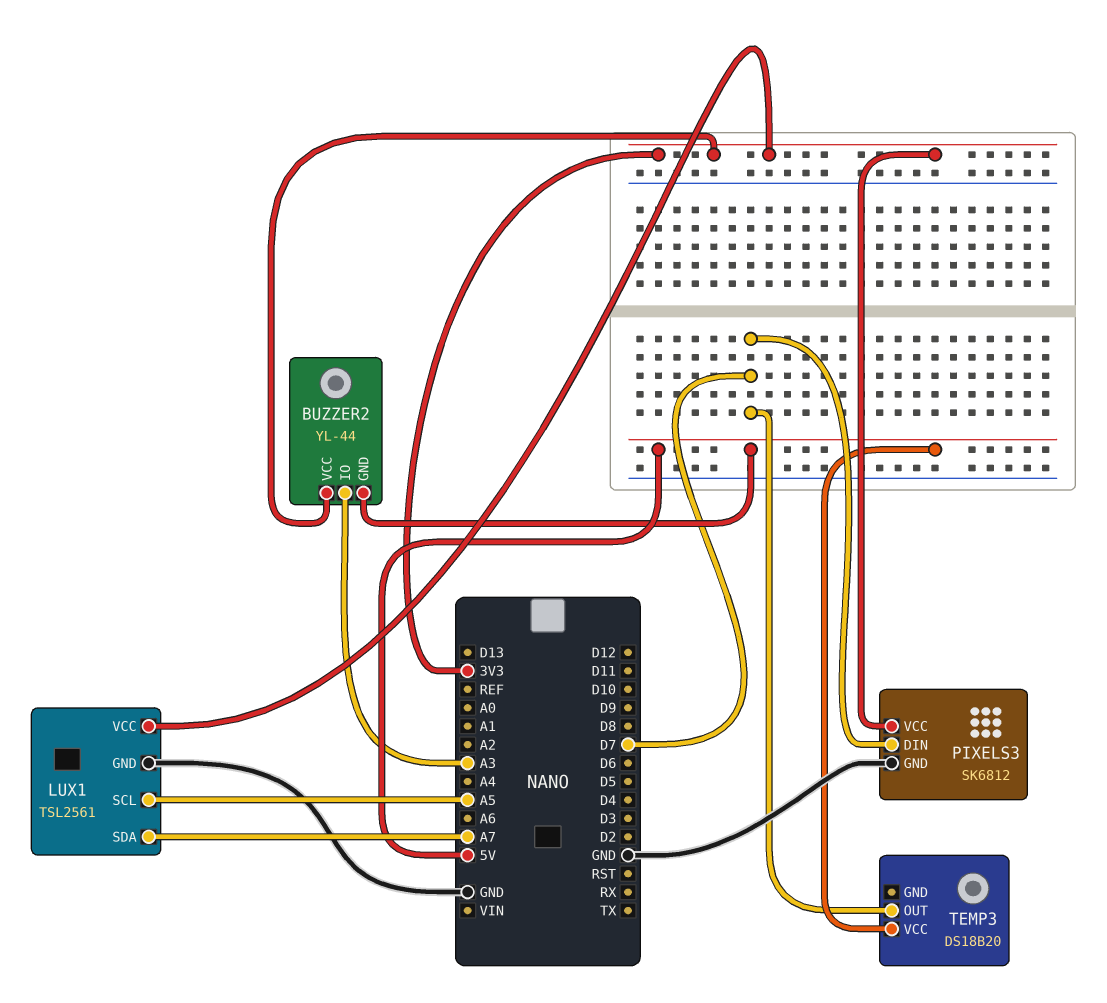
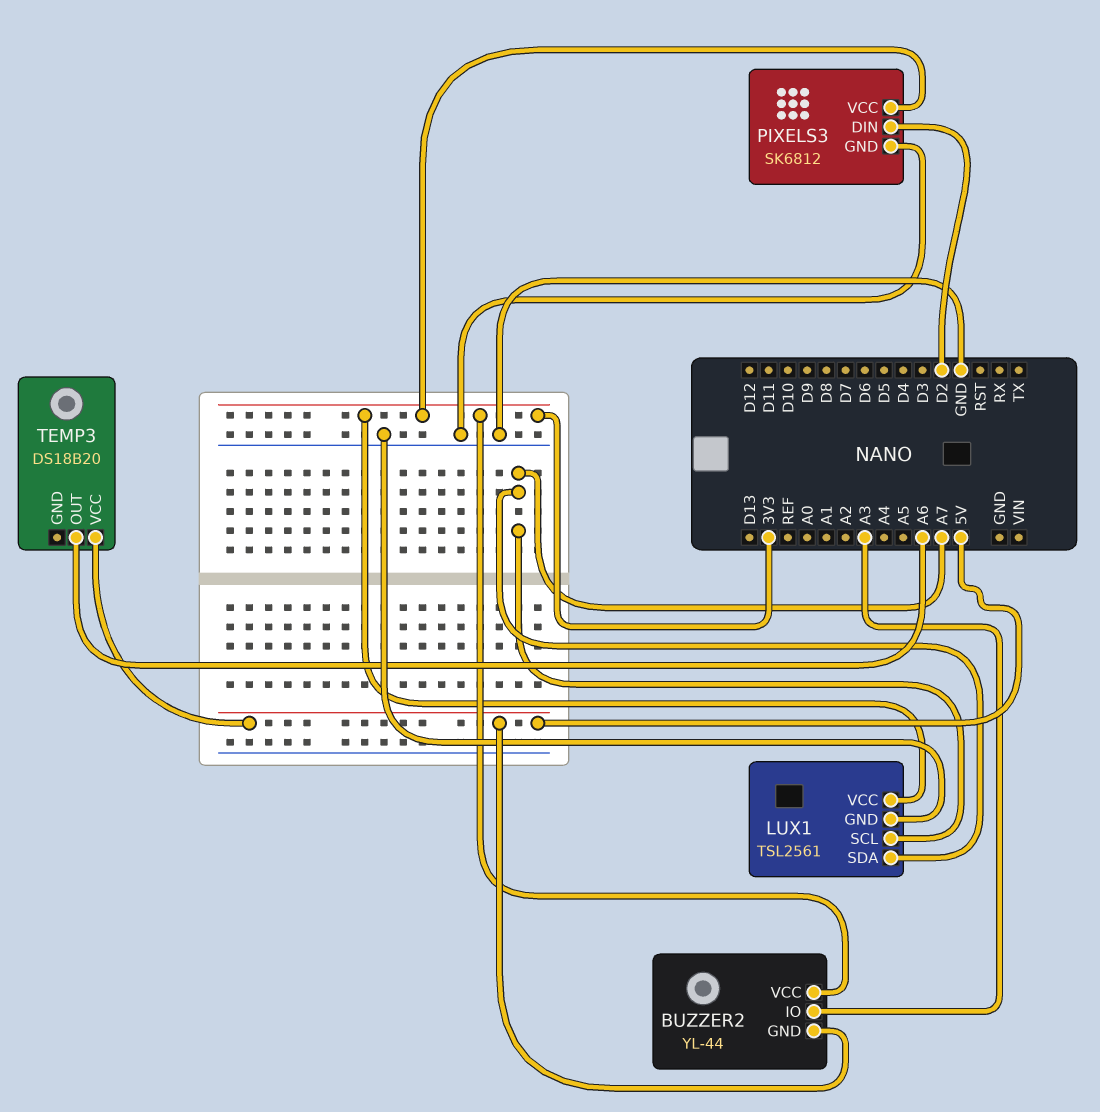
LUX1 pin SCL: A5 -> A7
PIXELS3 pin DIN: D7 -> D2
TEMP3 pin OUT: D7 -> A6

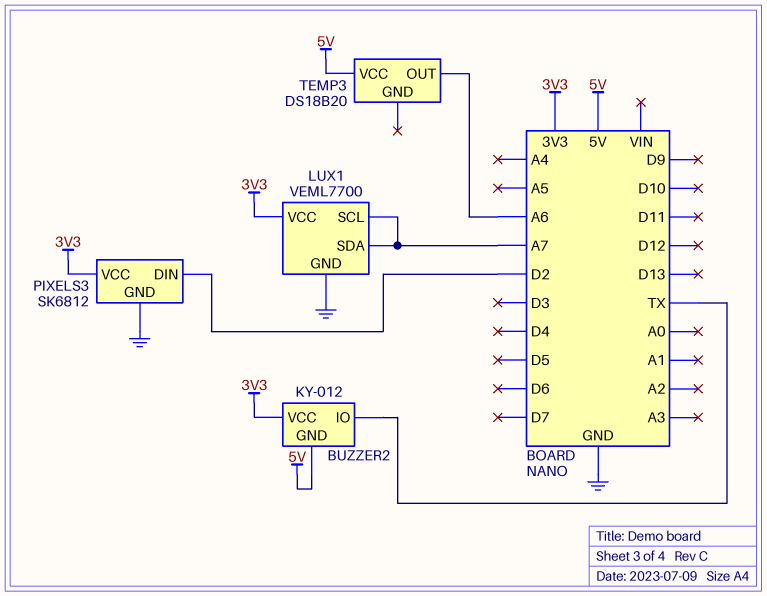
BUZZER2: YL-44 -> KY-012
BUZZER2 pin IO: A3 -> TX
LUX1: TSL2561 -> VEML7700

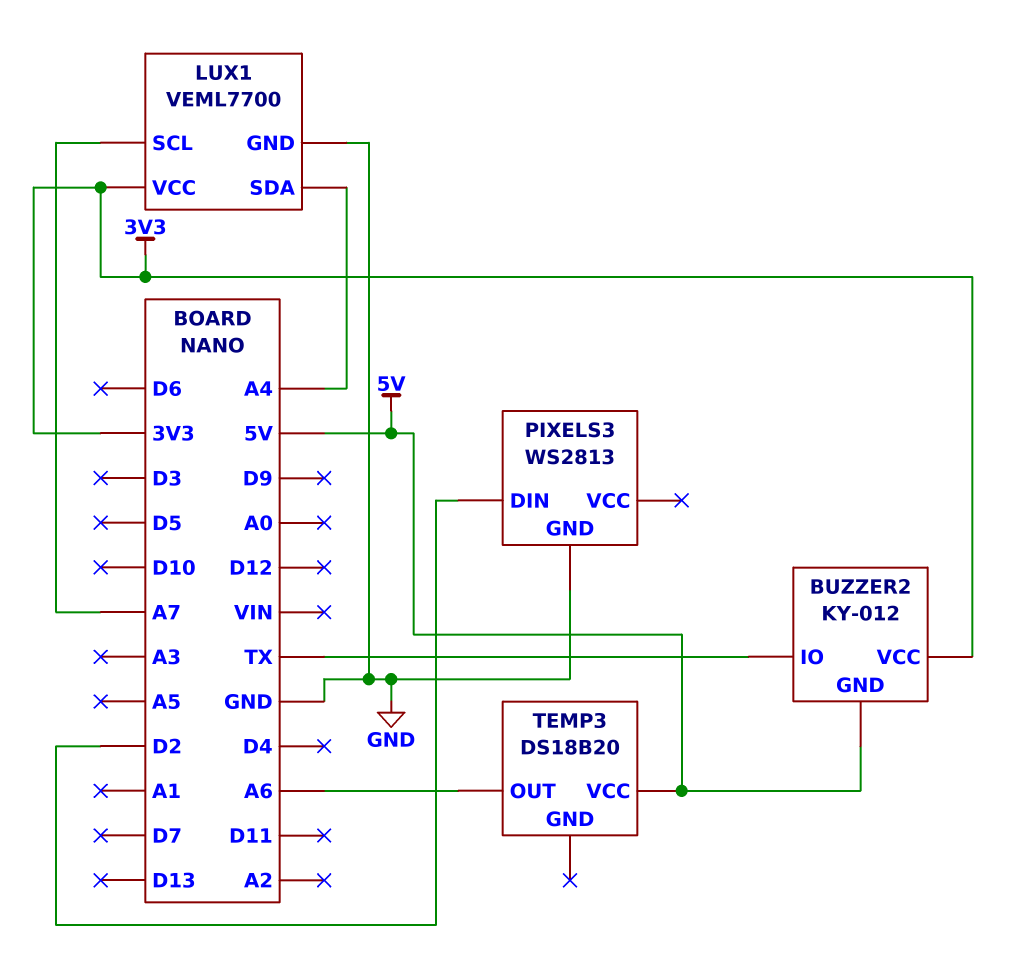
LUX1 pin SDA: A7 -> A4
PIXELS3: SK6812 -> WS2813
PIXELS3 pin VCC: 3V3 -> none

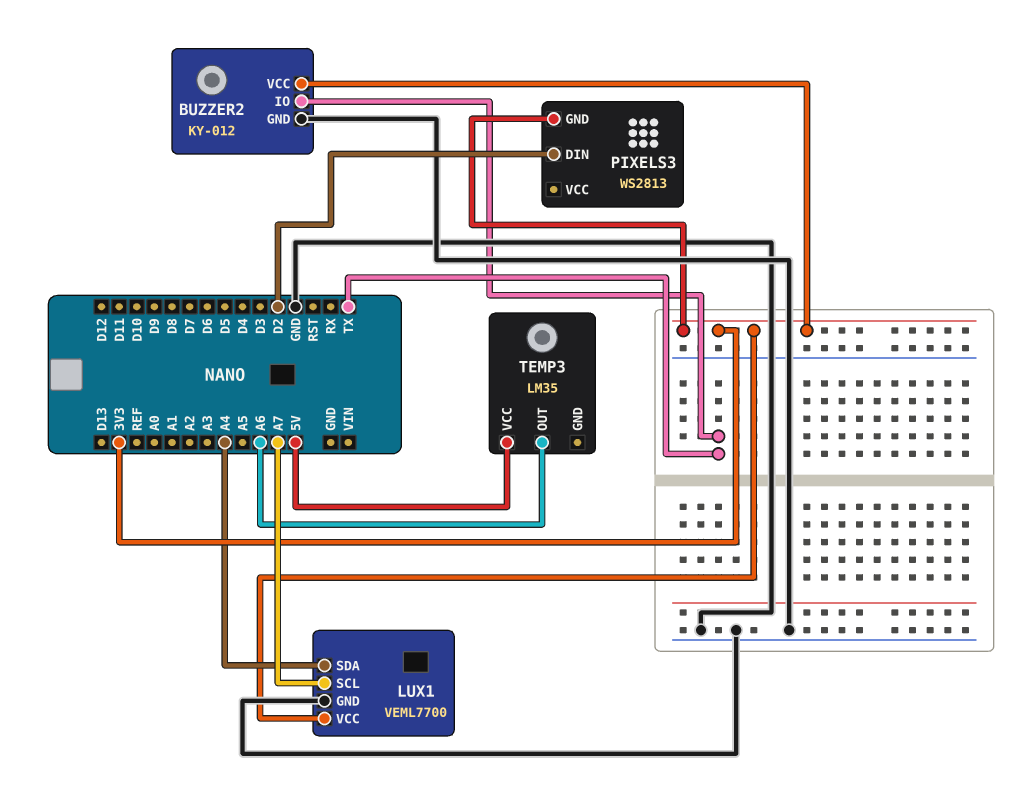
BUZZER2 pin GND: 5V -> GND
PIXELS3 pin GND: GND -> 3V3
TEMP3: DS18B20 -> LM35

